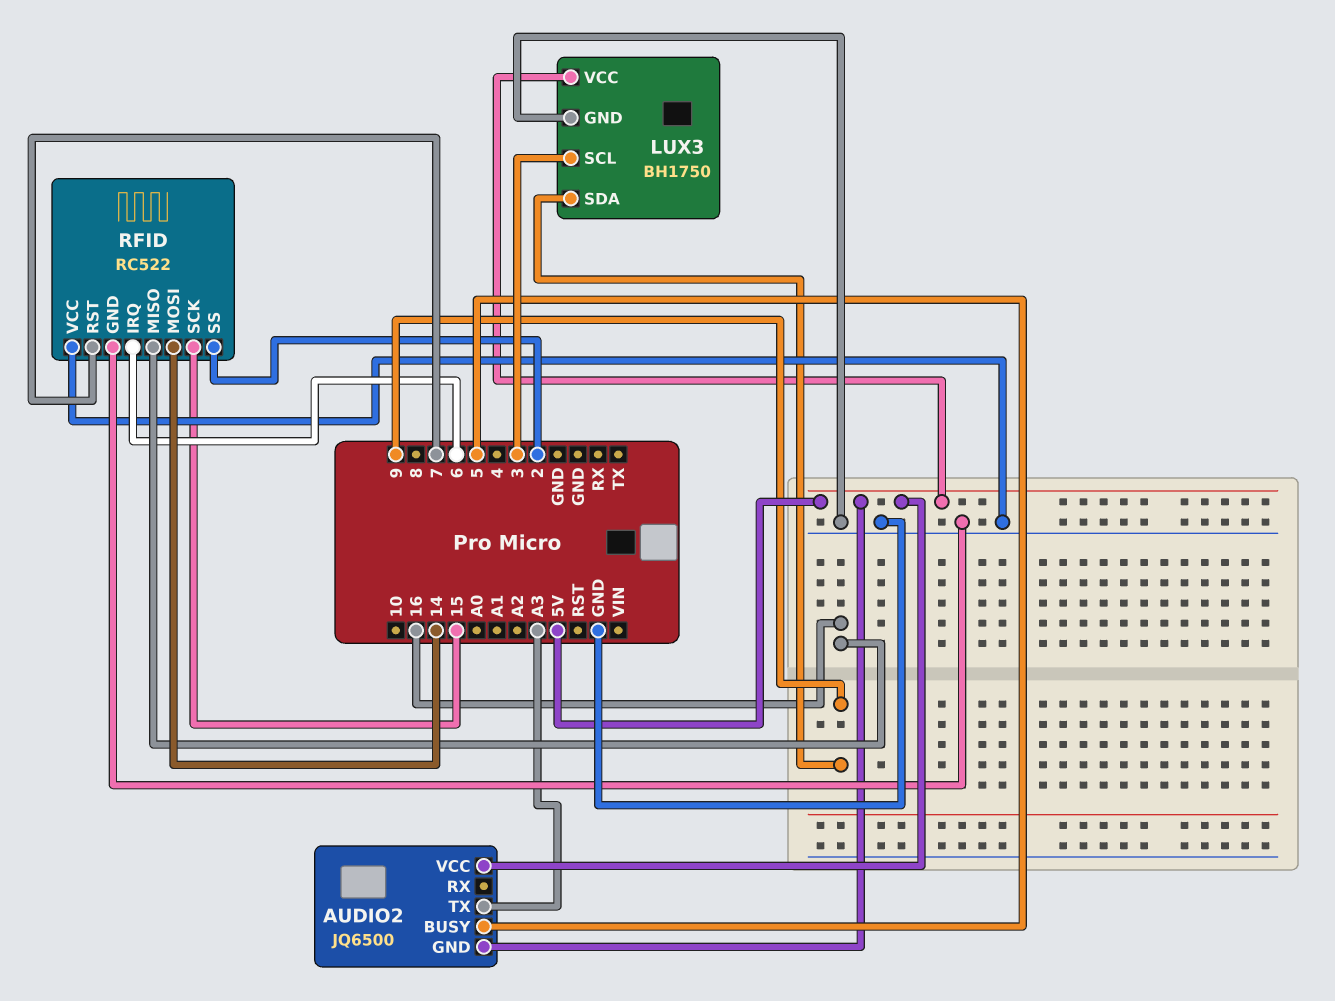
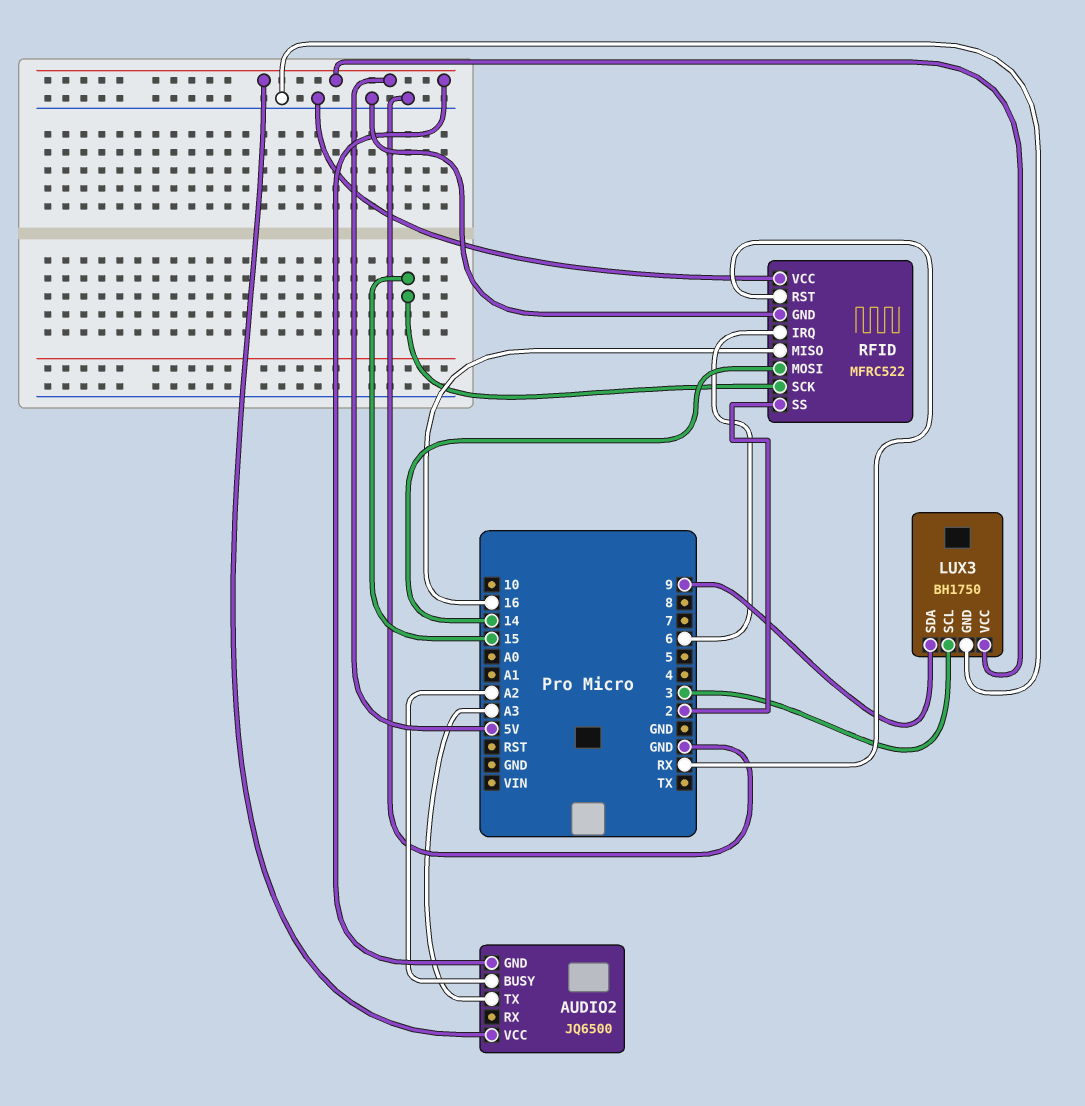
AUDIO2 pin BUSY: 5 -> A2
RFID: RC522 -> MFRC522
RFID pin RST: 7 -> RX

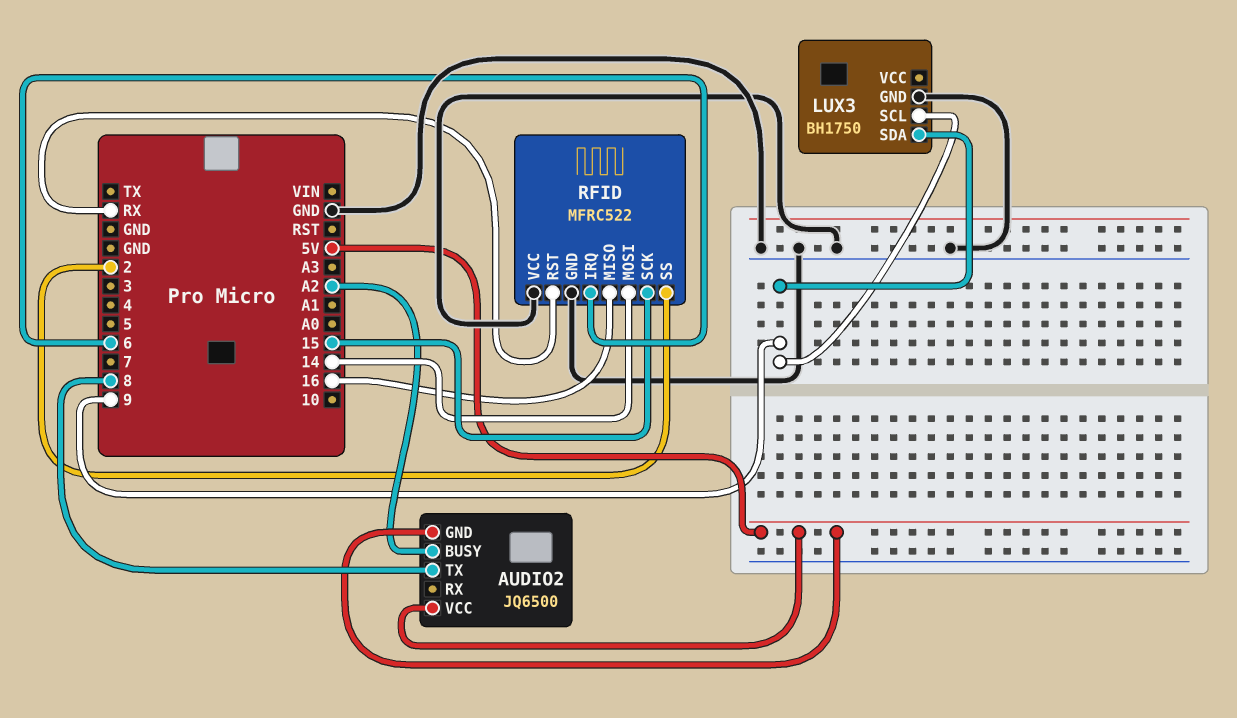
AUDIO2 pin TX: A3 -> 8
LUX3 pin SCL: 3 -> 9
LUX3 pin VCC: 5V -> none

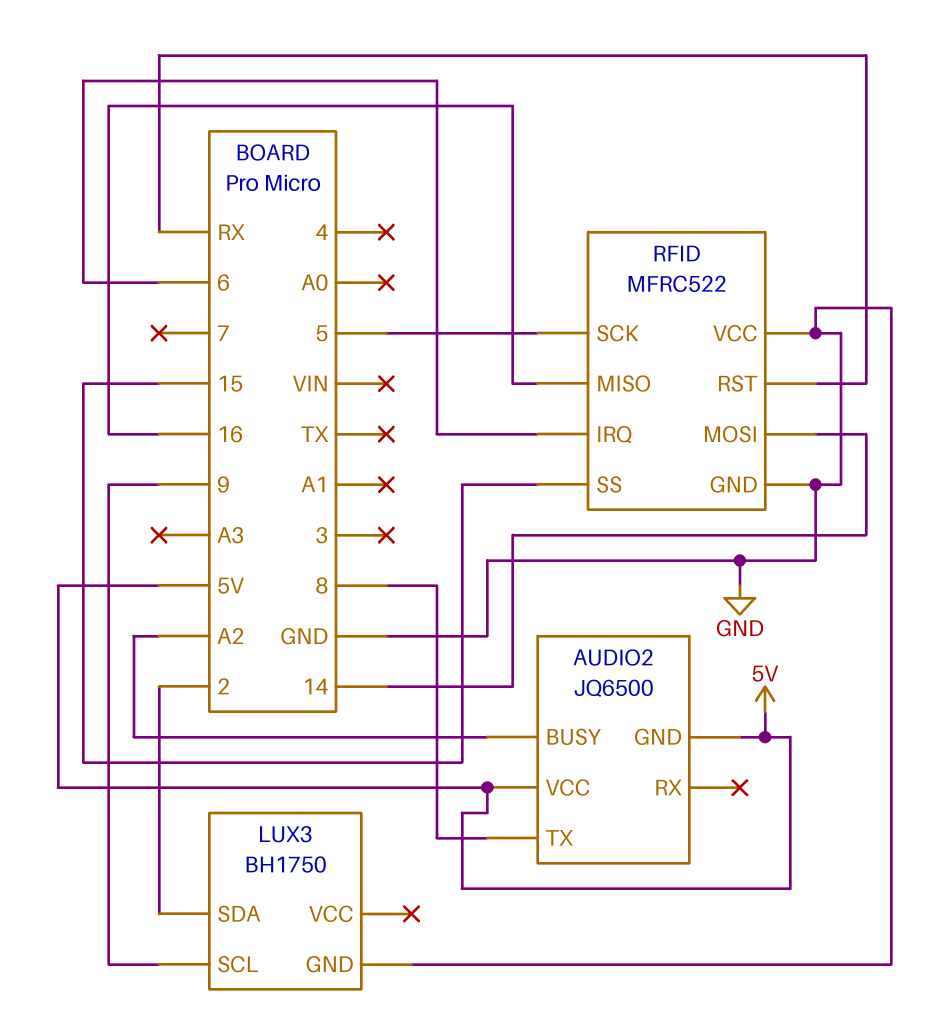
LUX3 pin SDA: 9 -> 2
RFID pin SCK: 15 -> 5
RFID pin SS: 2 -> 15

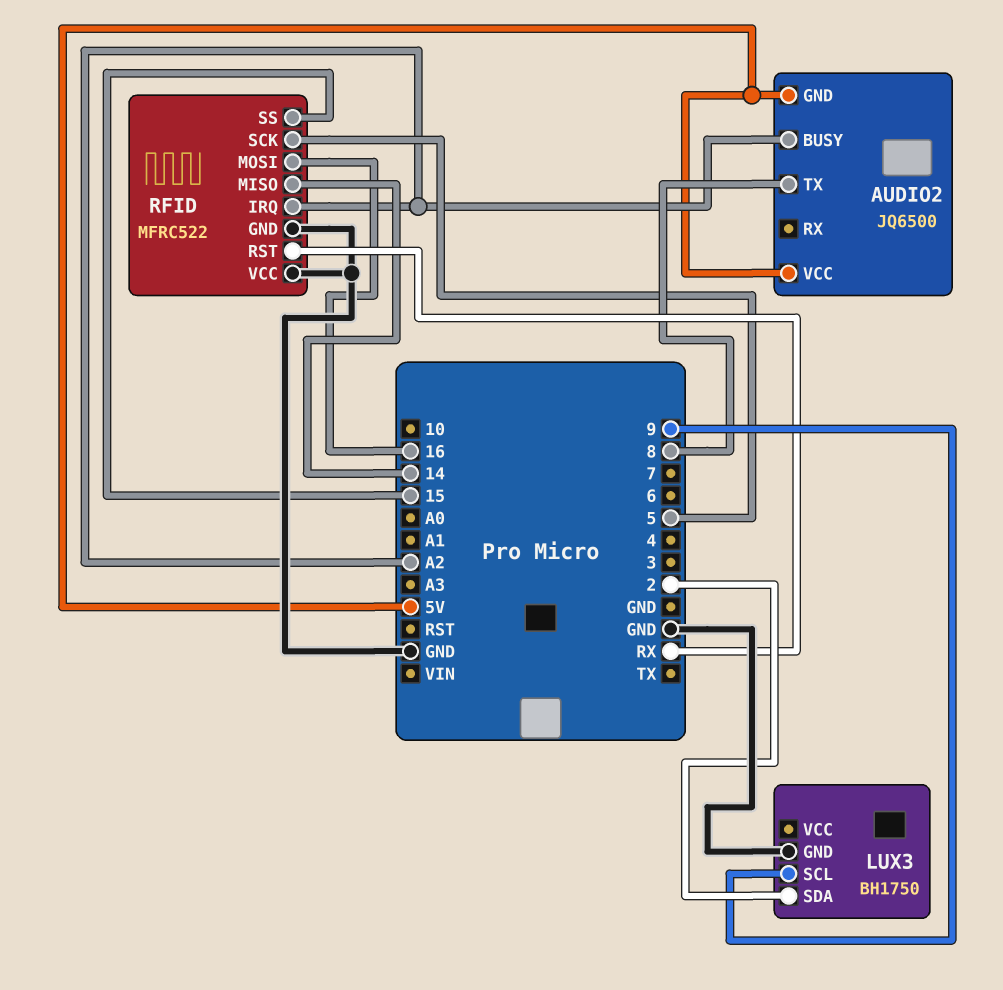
RFID pin IRQ: 6 -> A2
RFID pin MISO: 16 -> 14
RFID pin MOSI: 14 -> 16

